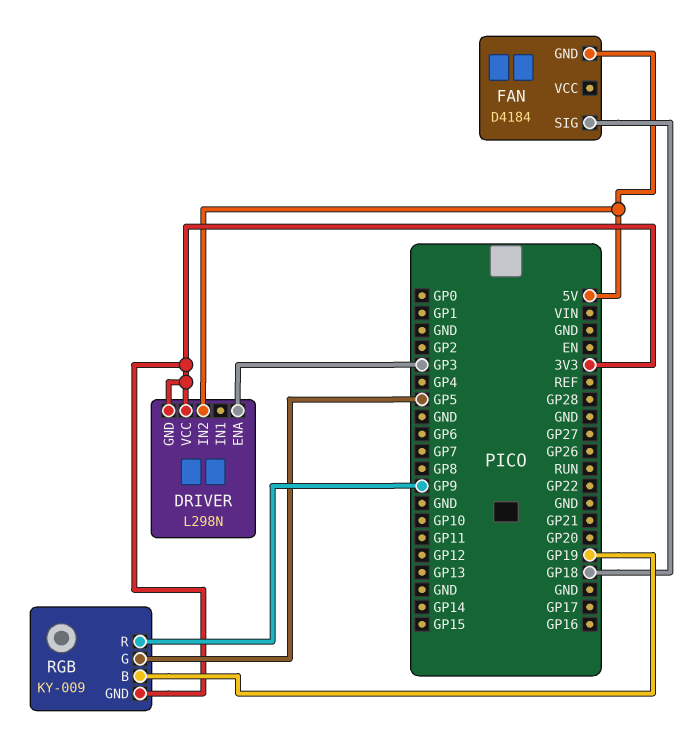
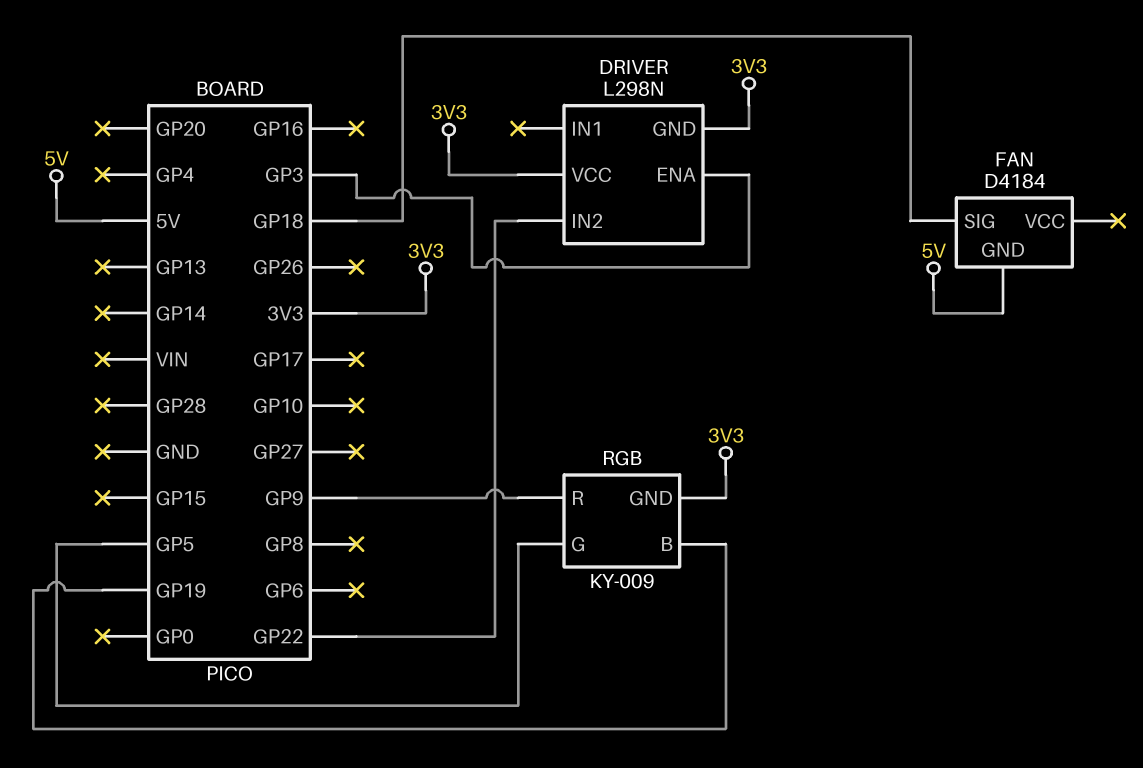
DRIVER pin IN2: 5V -> GP22

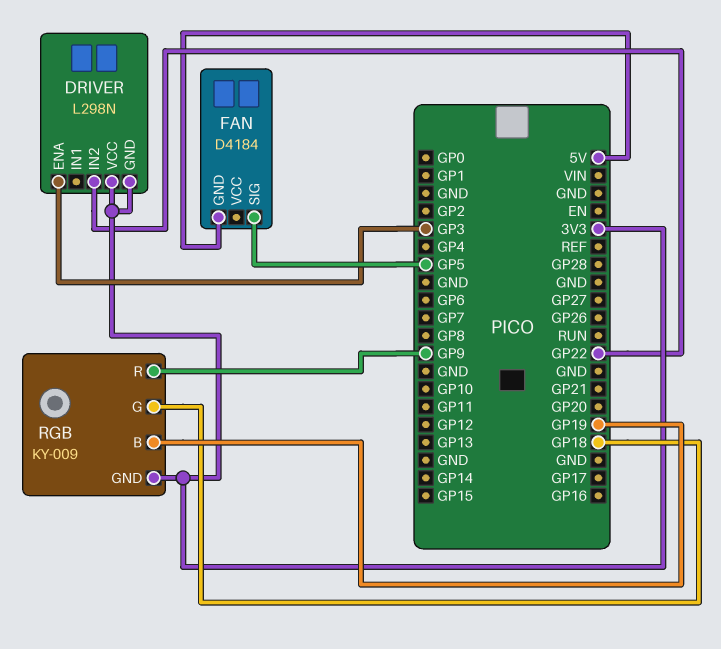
FAN pin SIG: GP18 -> GP5
RGB pin G: GP5 -> GP18

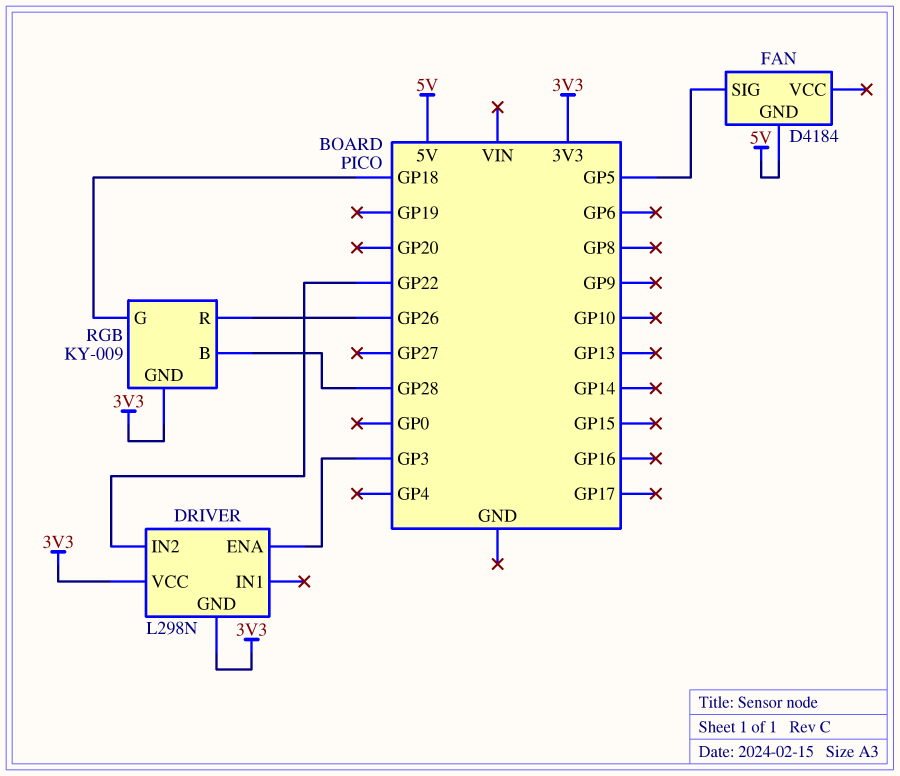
RGB pin B: GP19 -> GP28
RGB pin R: GP9 -> GP26

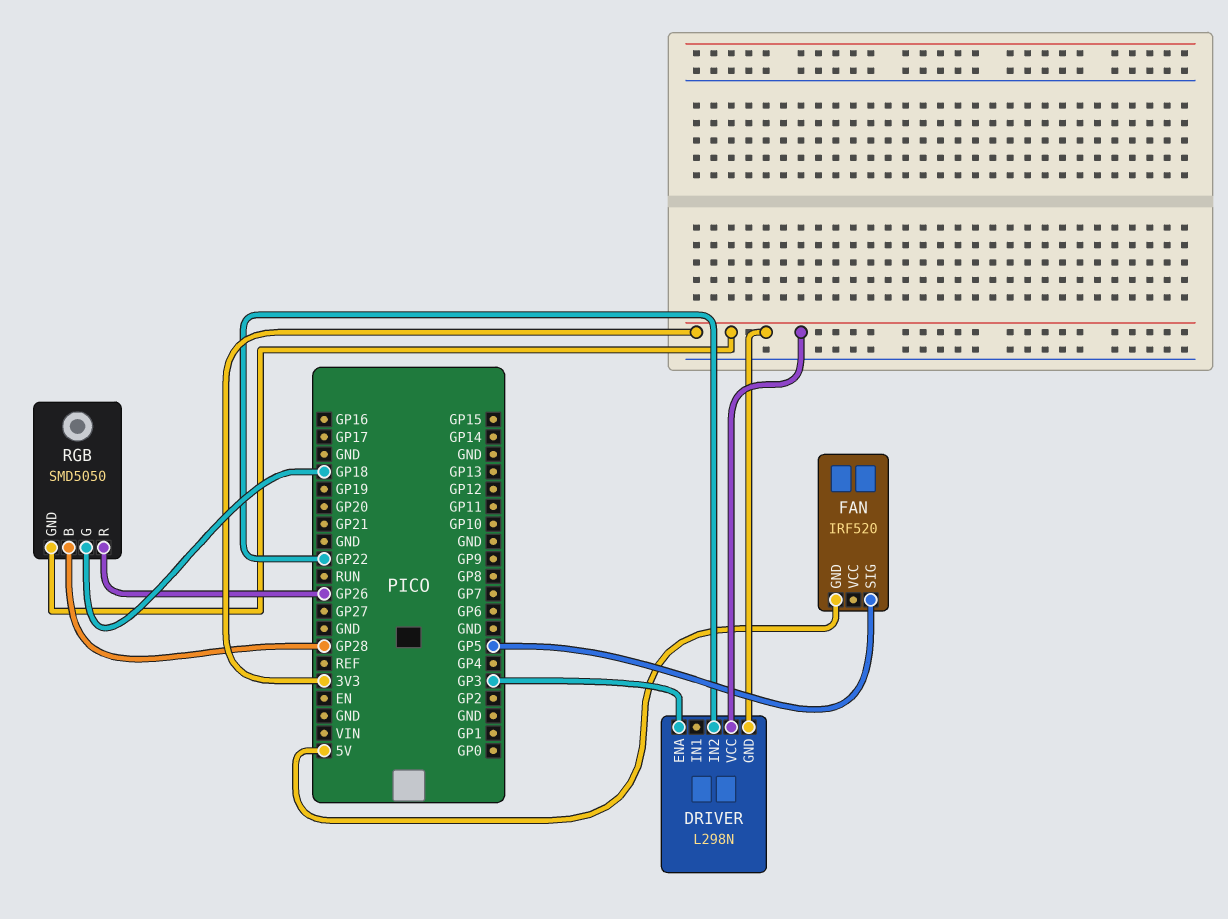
FAN: D4184 -> IRF520
RGB: KY-009 -> SMD5050

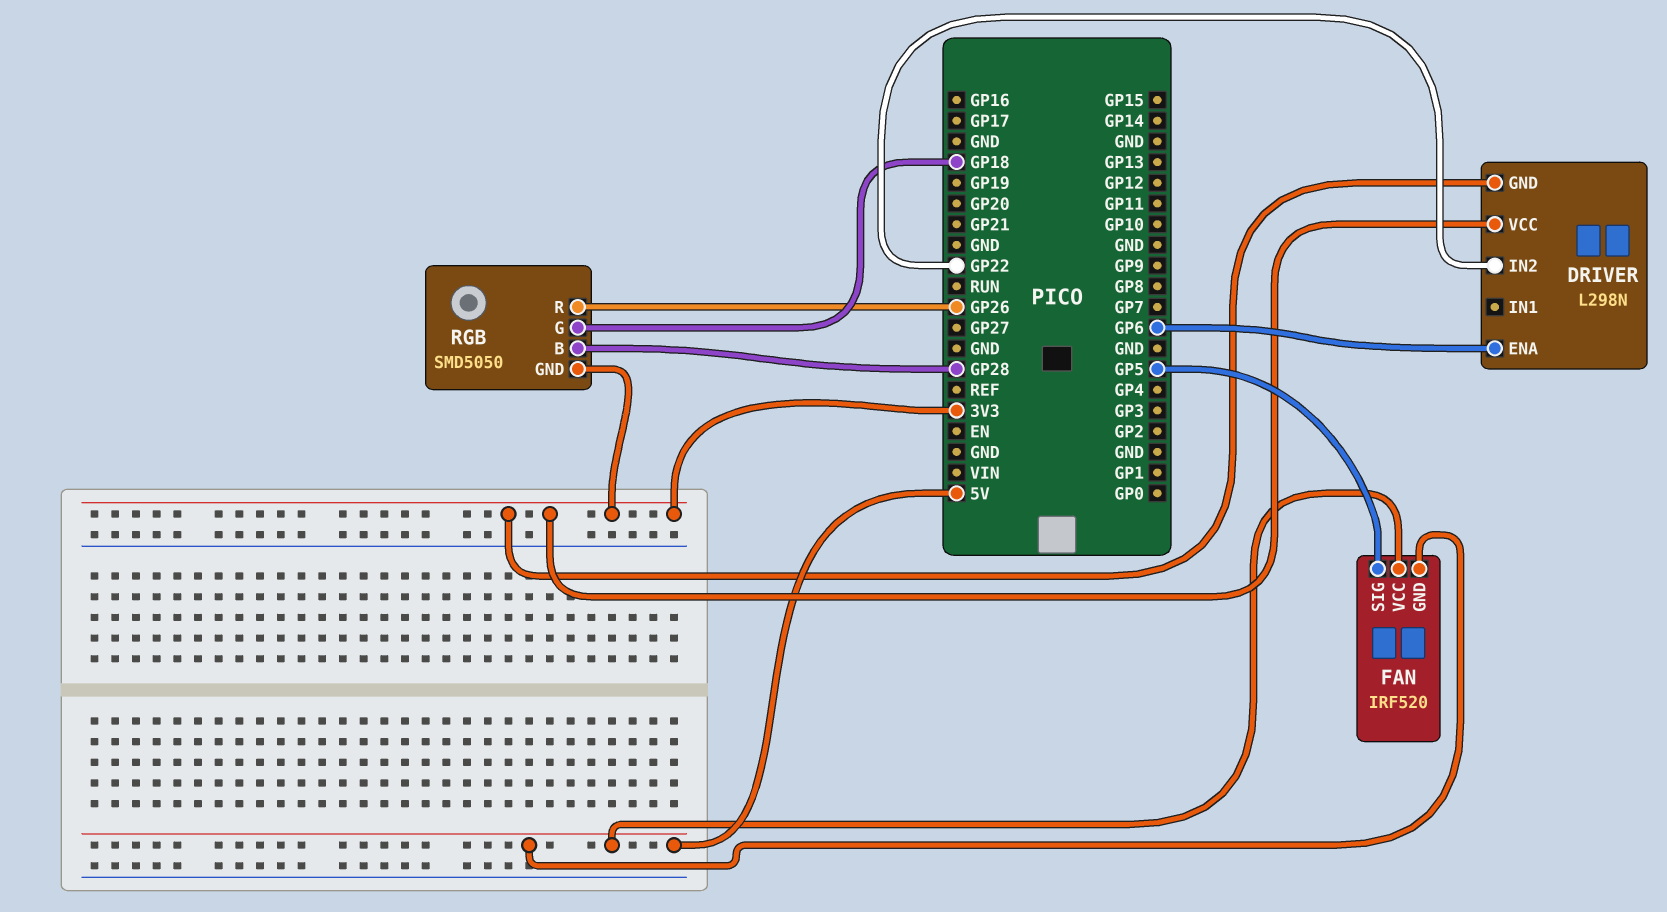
DRIVER pin ENA: GP3 -> GP6
FAN pin VCC: none -> 5V

